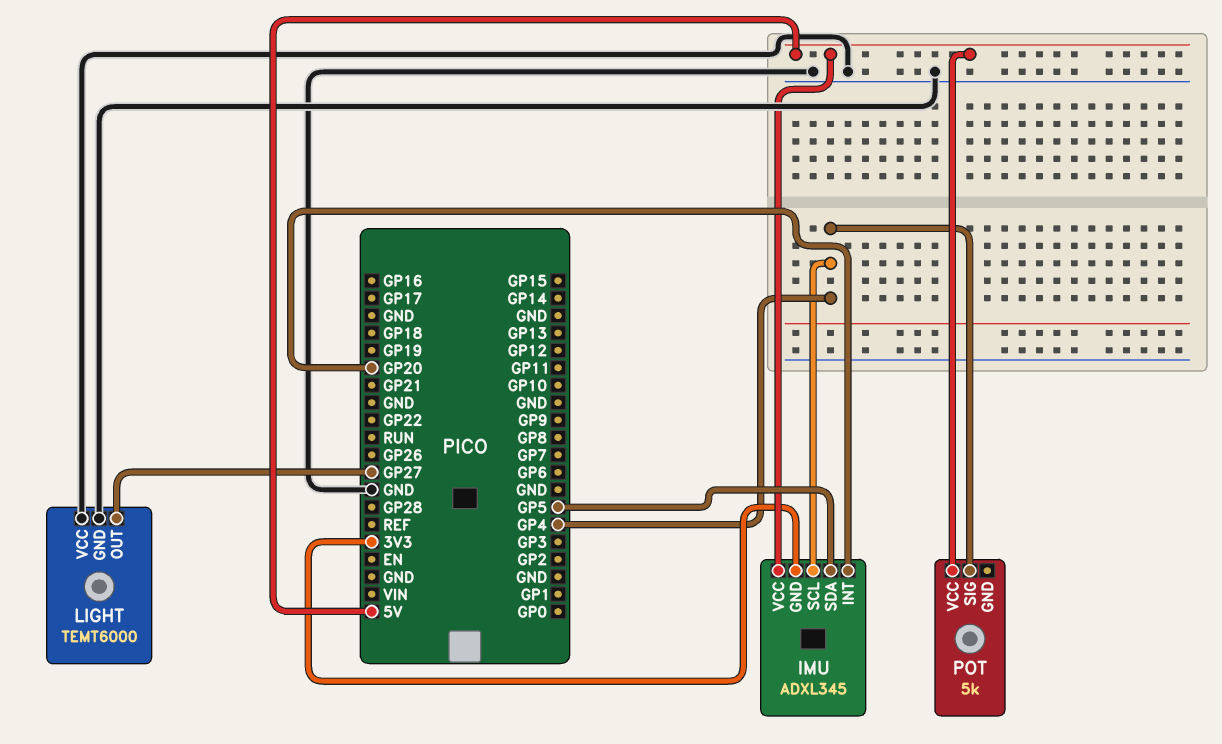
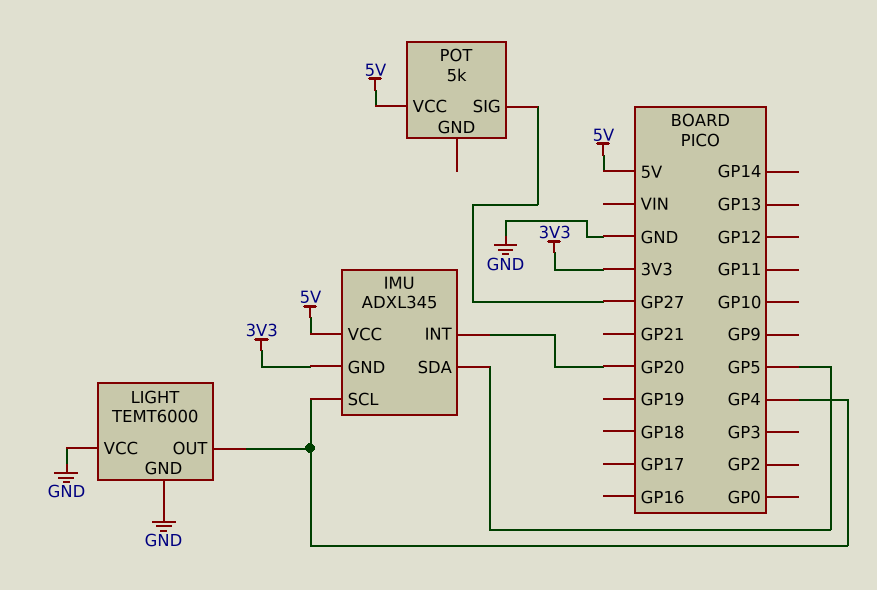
LIGHT pin OUT: GP27 -> GP4
POT pin SIG: GP4 -> GP27

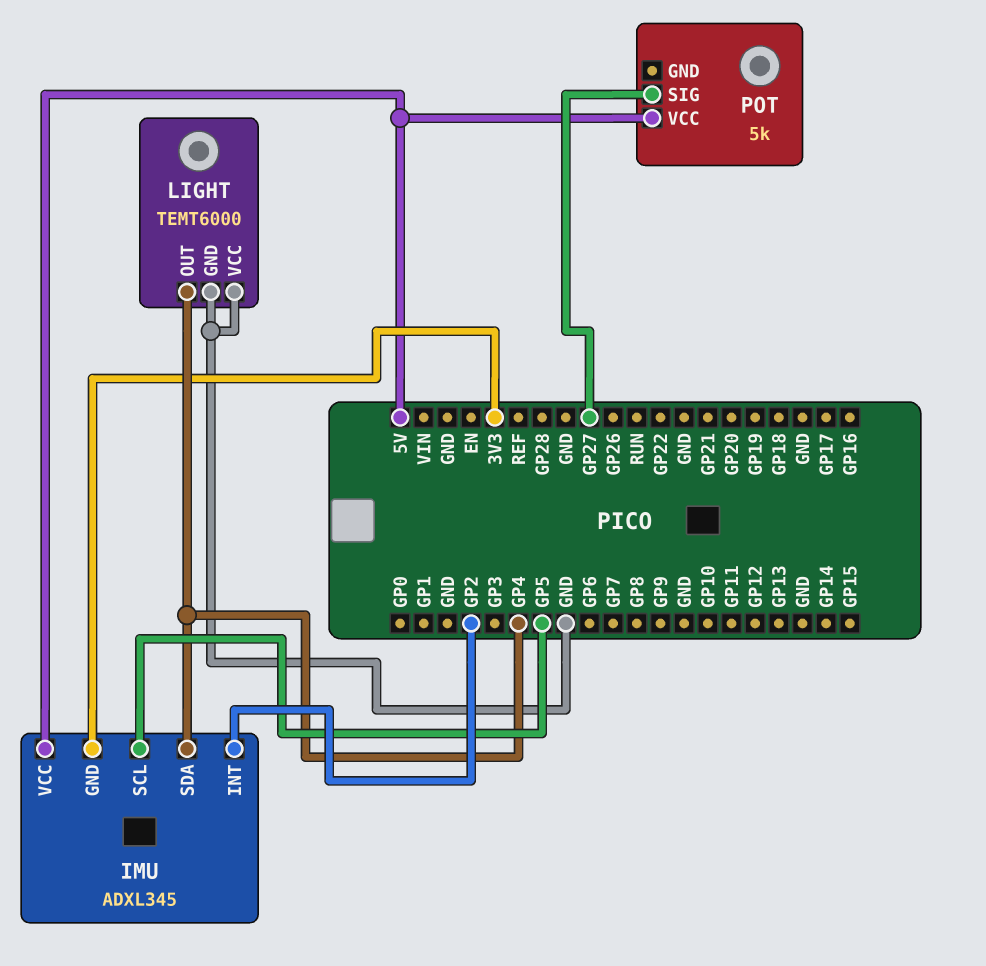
IMU pin INT: GP20 -> GP2
IMU pin SCL: GP4 -> GP5
IMU pin SDA: GP5 -> GP4

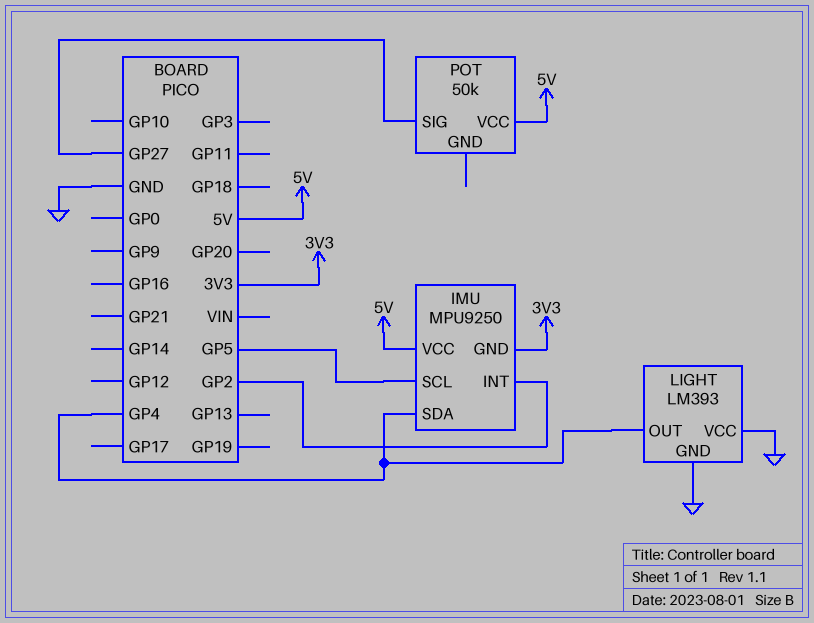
IMU: ADXL345 -> MPU9250
LIGHT: TEMT6000 -> LM393
POT: 5k -> 50k

